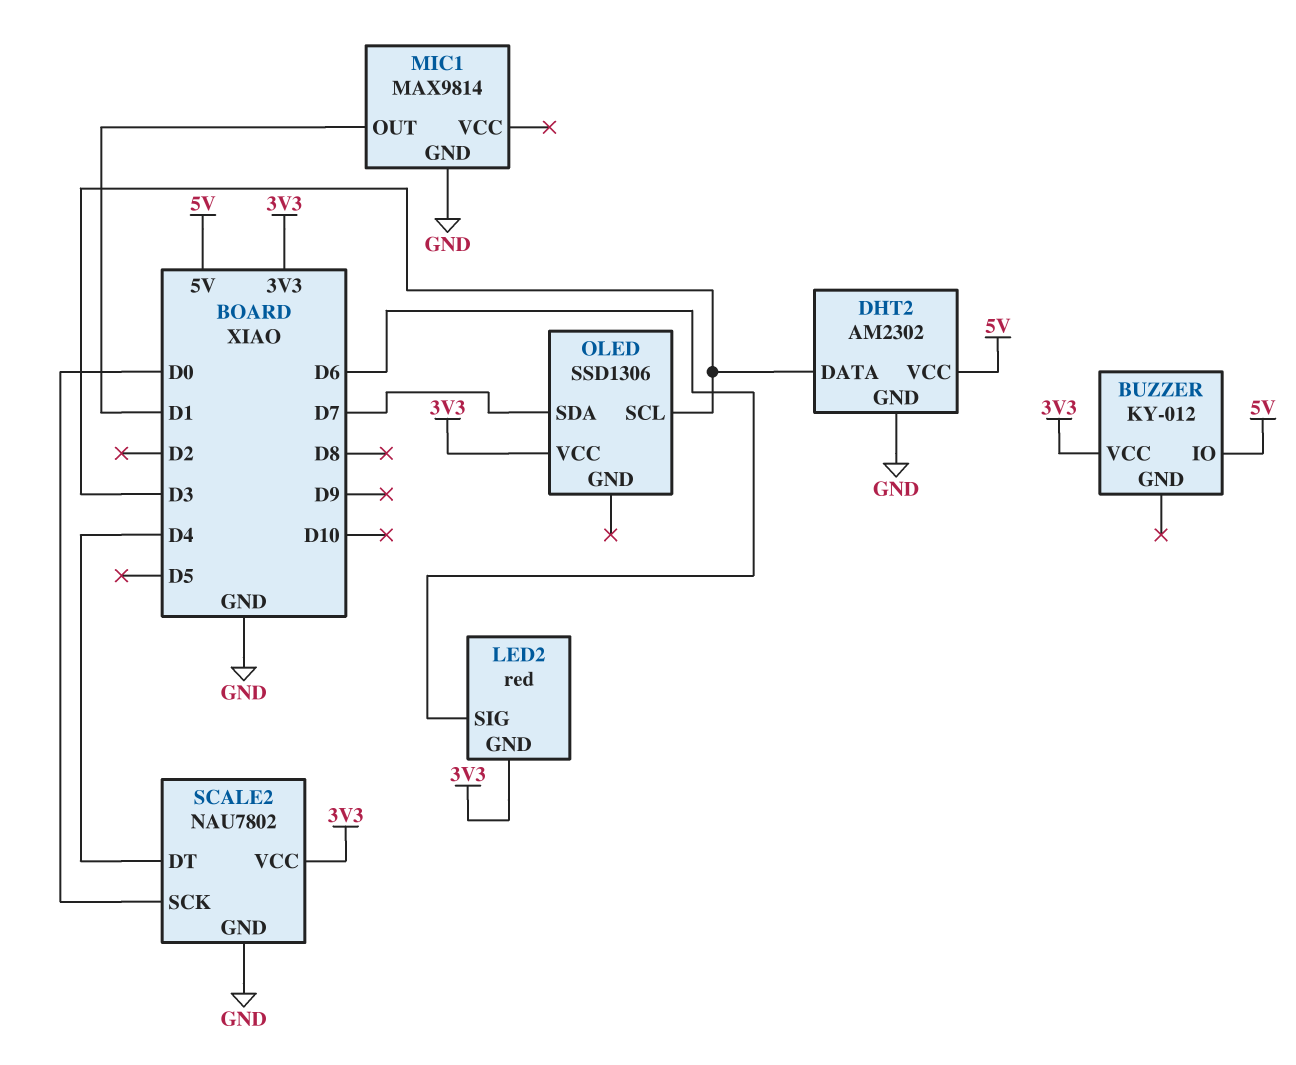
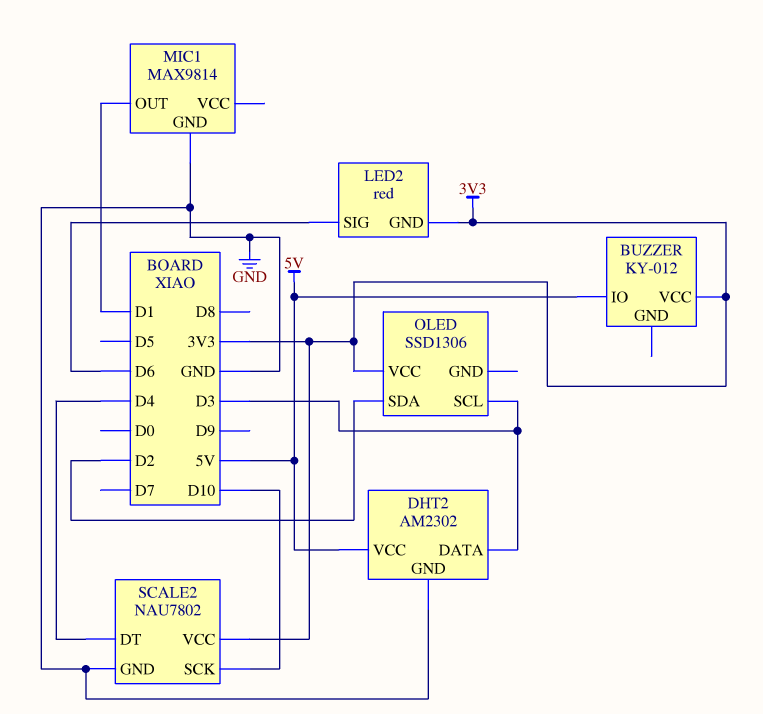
OLED pin SDA: D7 -> D2
SCALE2 pin SCK: D0 -> D10

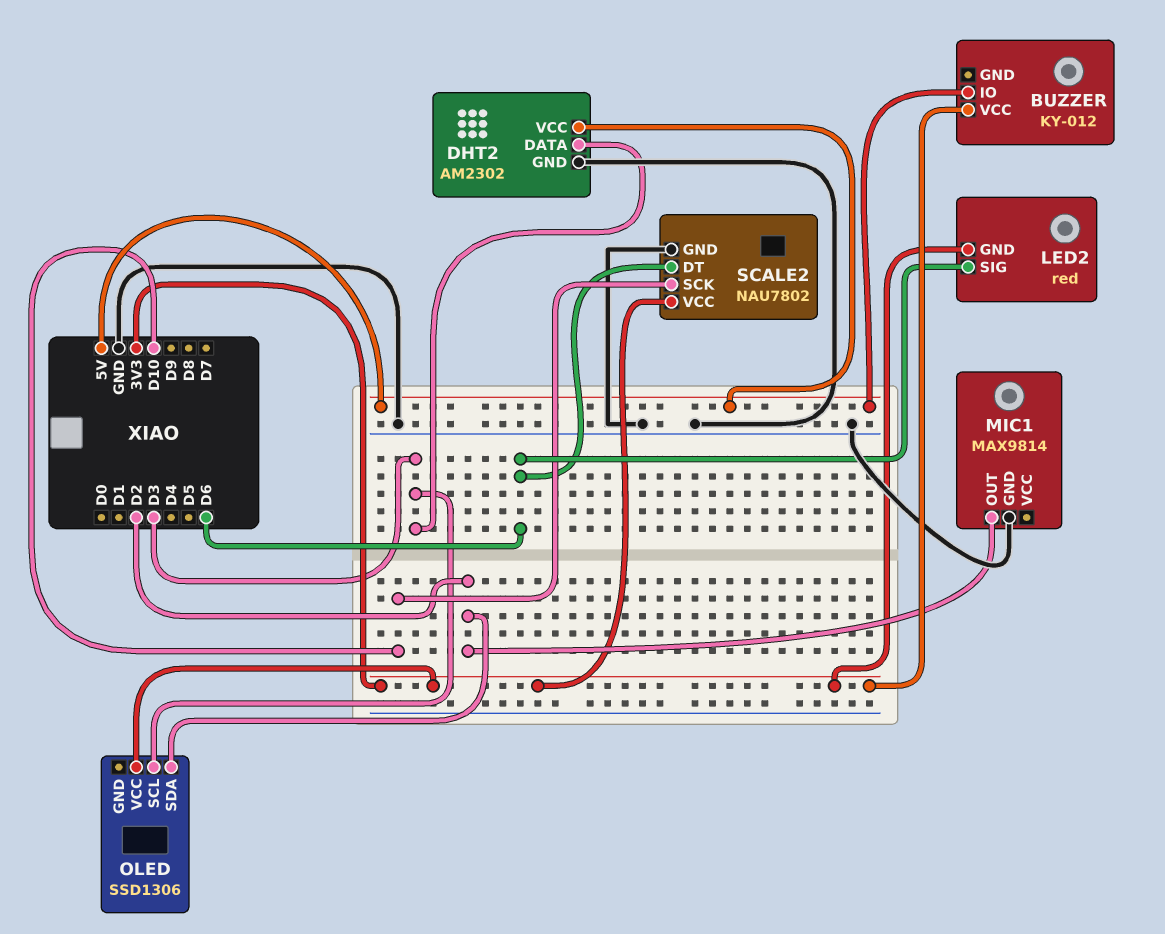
MIC1 pin OUT: D1 -> D2
SCALE2 pin DT: D4 -> D6

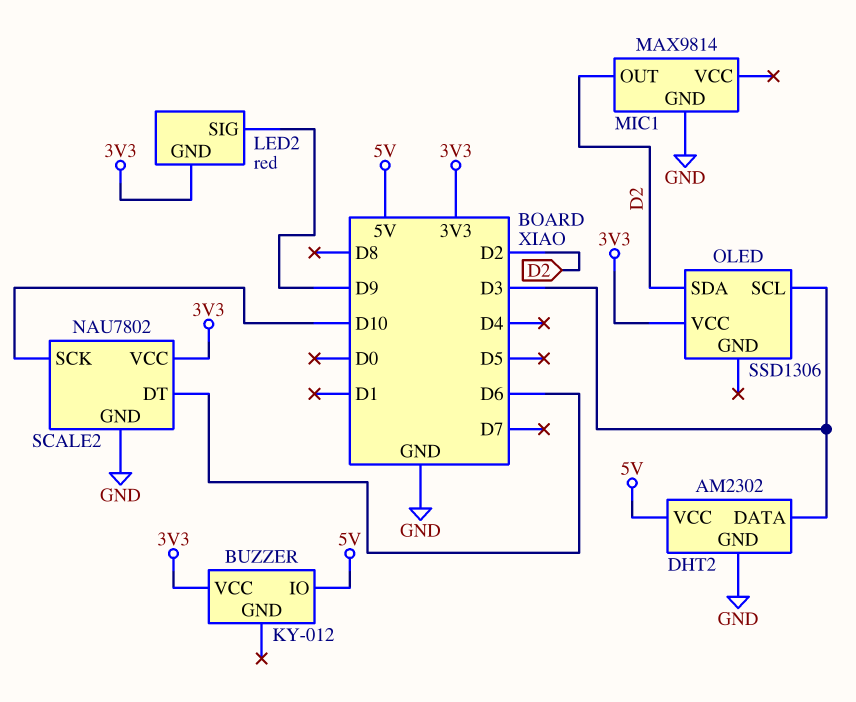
LED2 pin SIG: D6 -> D9

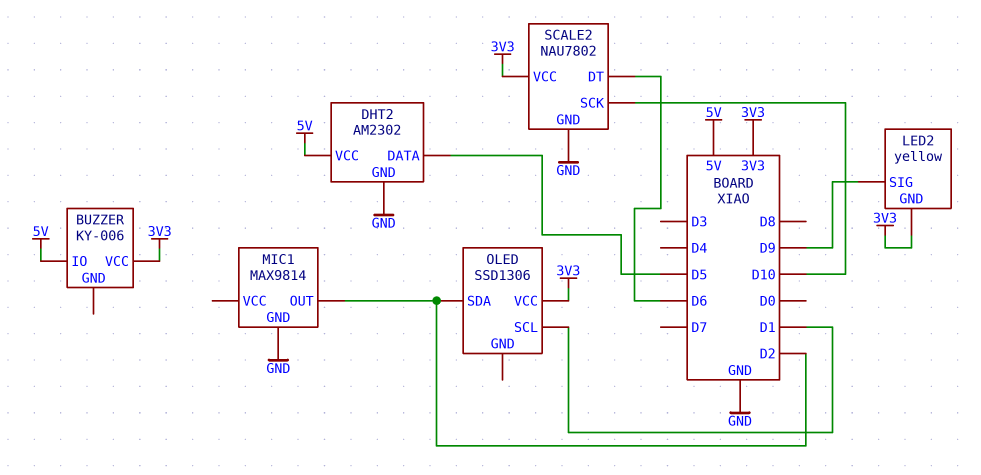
BUZZER: KY-012 -> KY-006
DHT2 pin DATA: D3 -> D5
LED2: red -> yellow
OLED pin SCL: D3 -> D1

